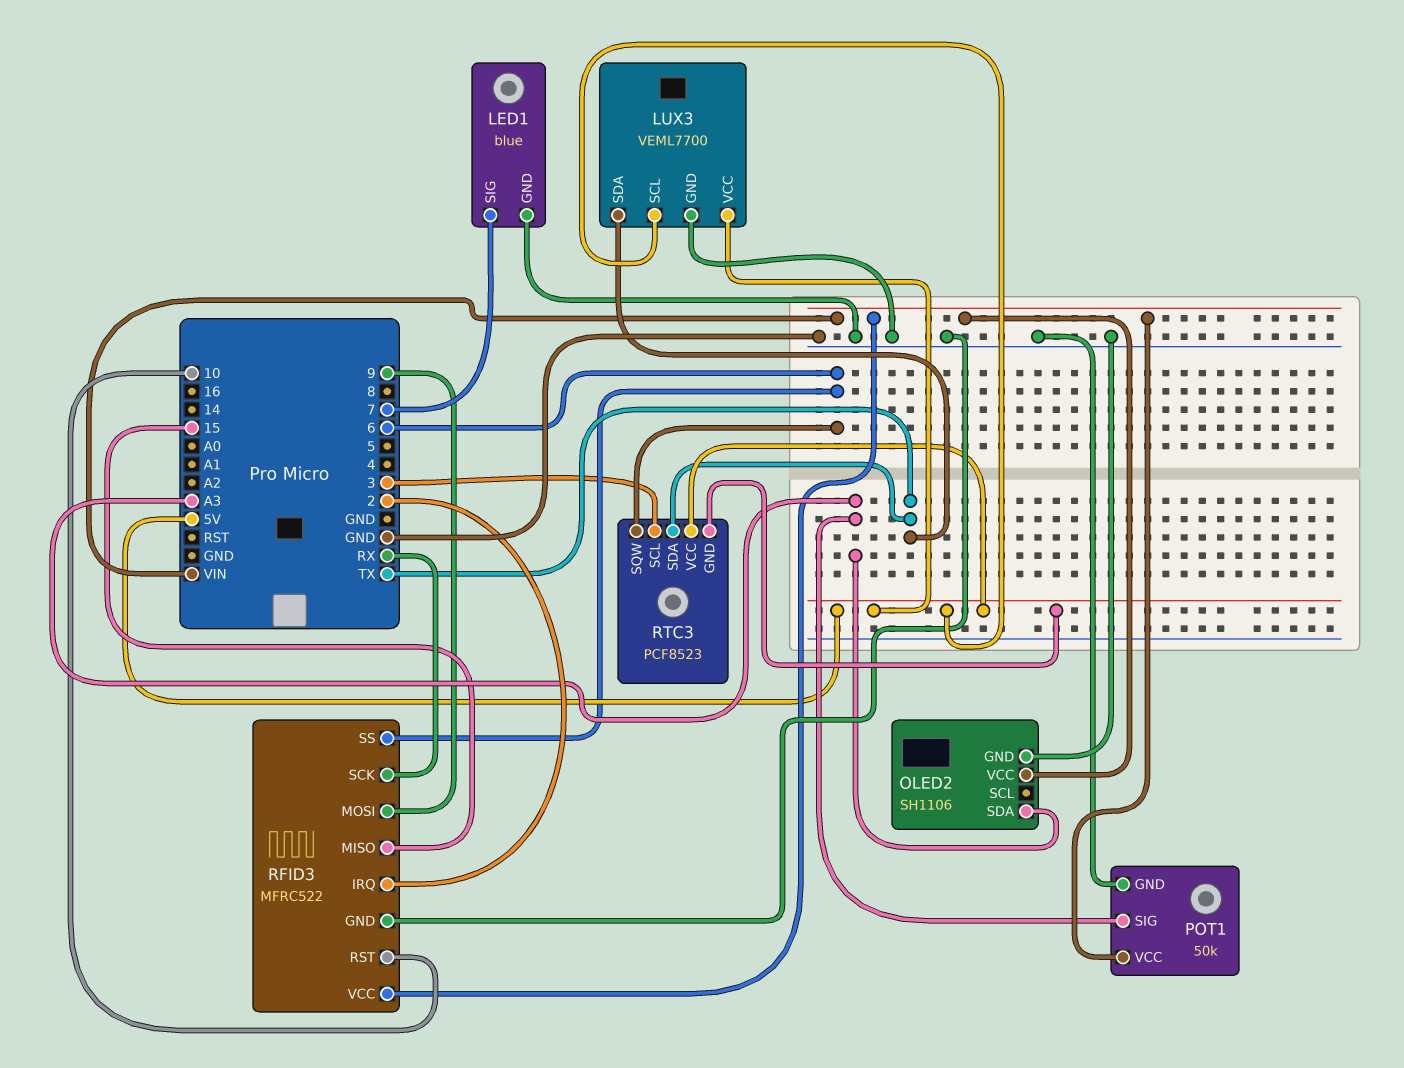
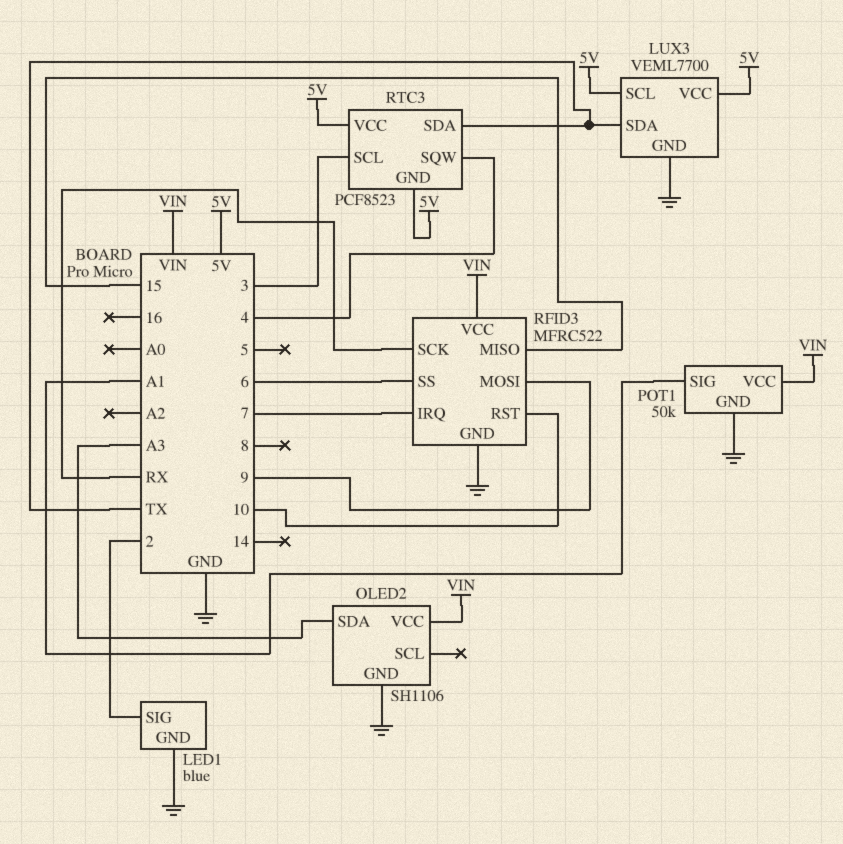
LED1 pin SIG: 7 -> 2
POT1 pin SIG: A3 -> A1
RFID3 pin IRQ: 2 -> 7
RTC3 pin SQW: 6 -> 4

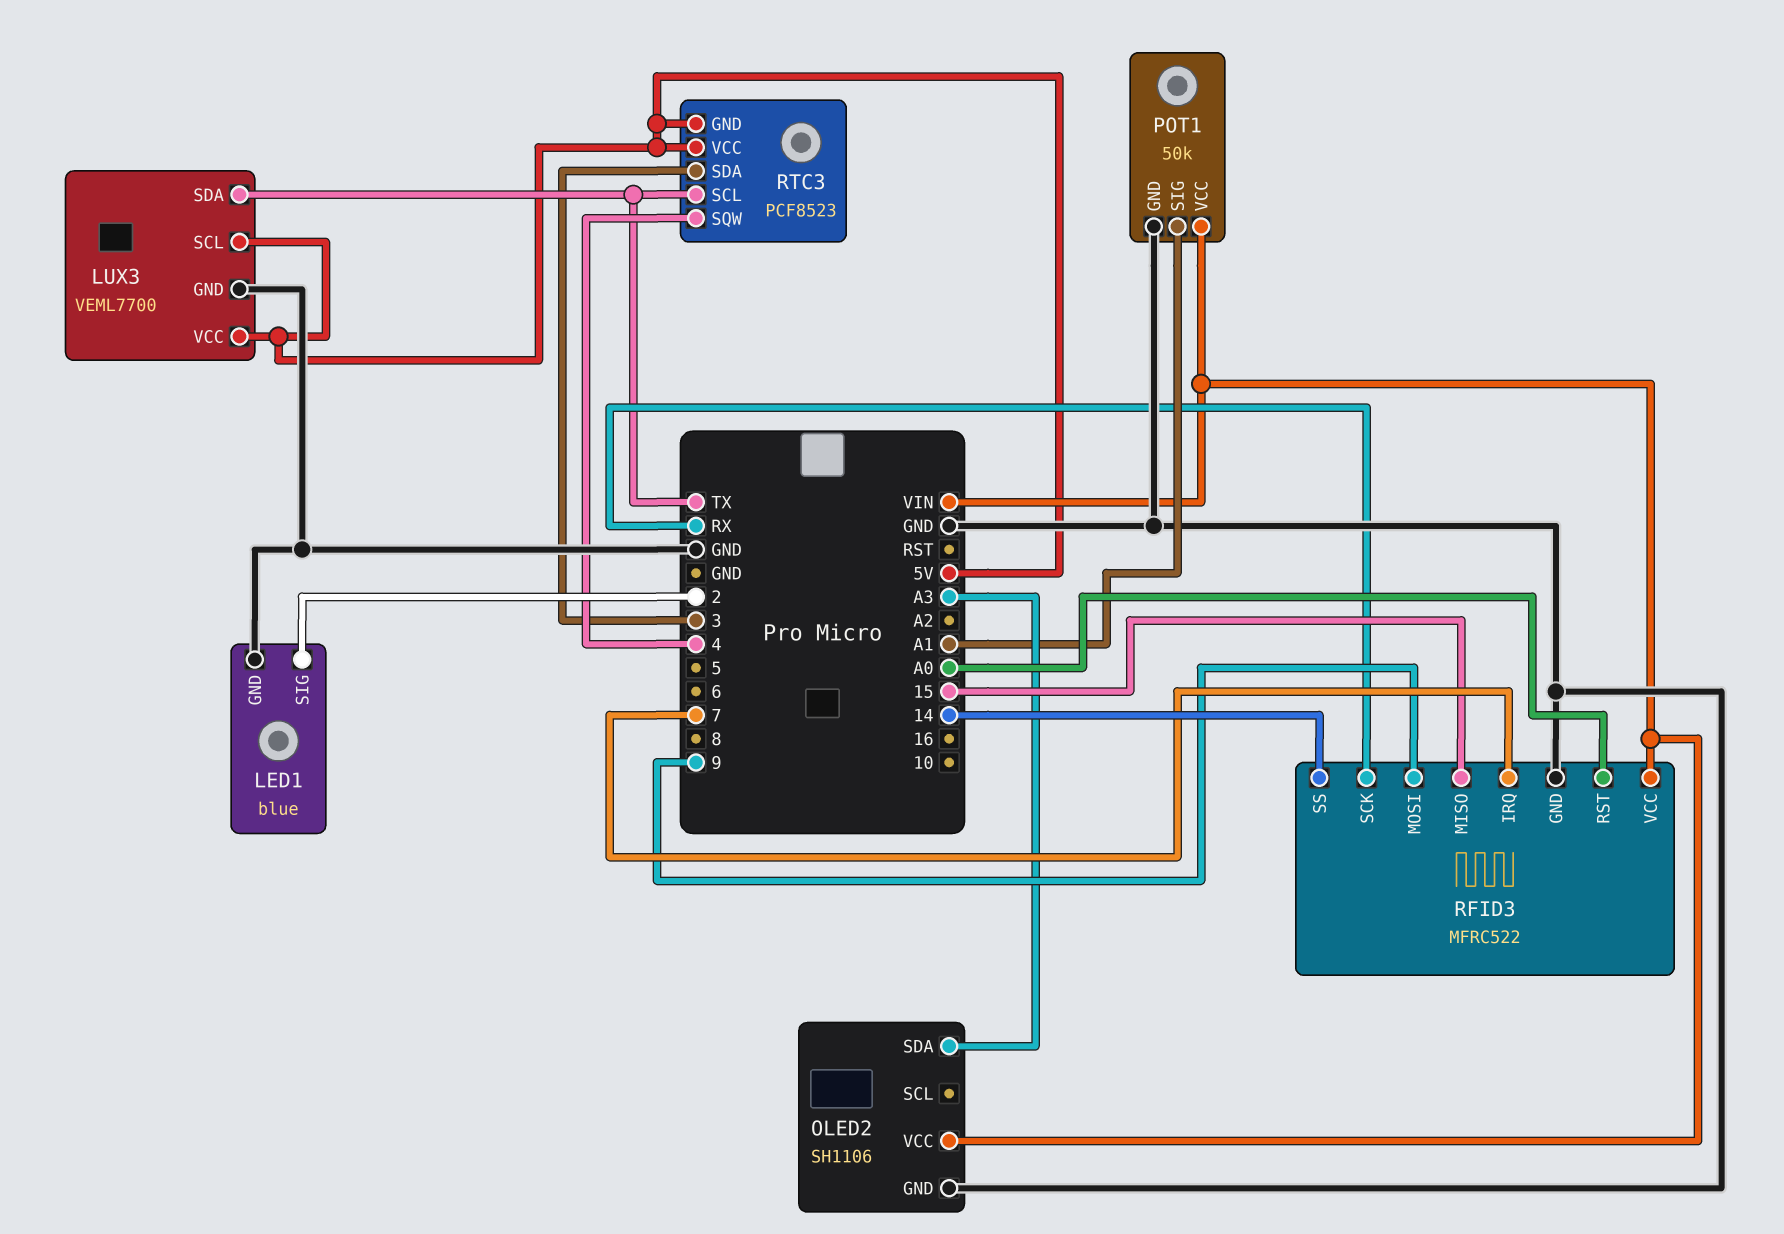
RFID3 pin RST: 10 -> A0
RFID3 pin SS: 6 -> 14
RTC3 pin SCL: 3 -> TX
RTC3 pin SDA: TX -> 3

